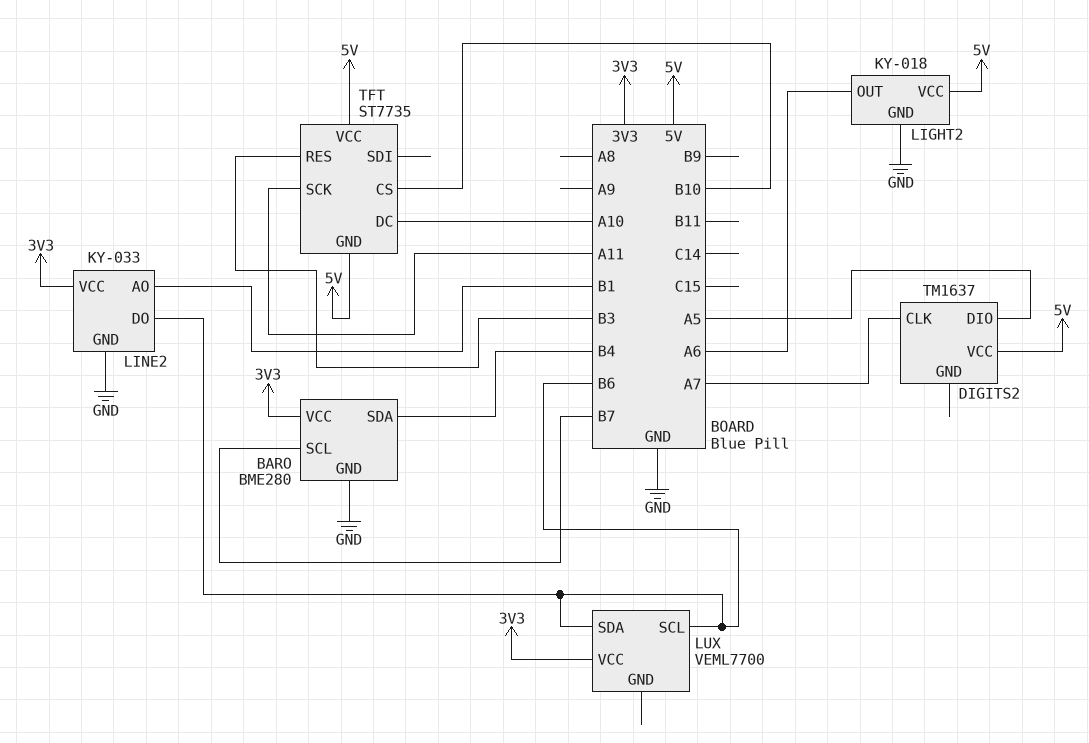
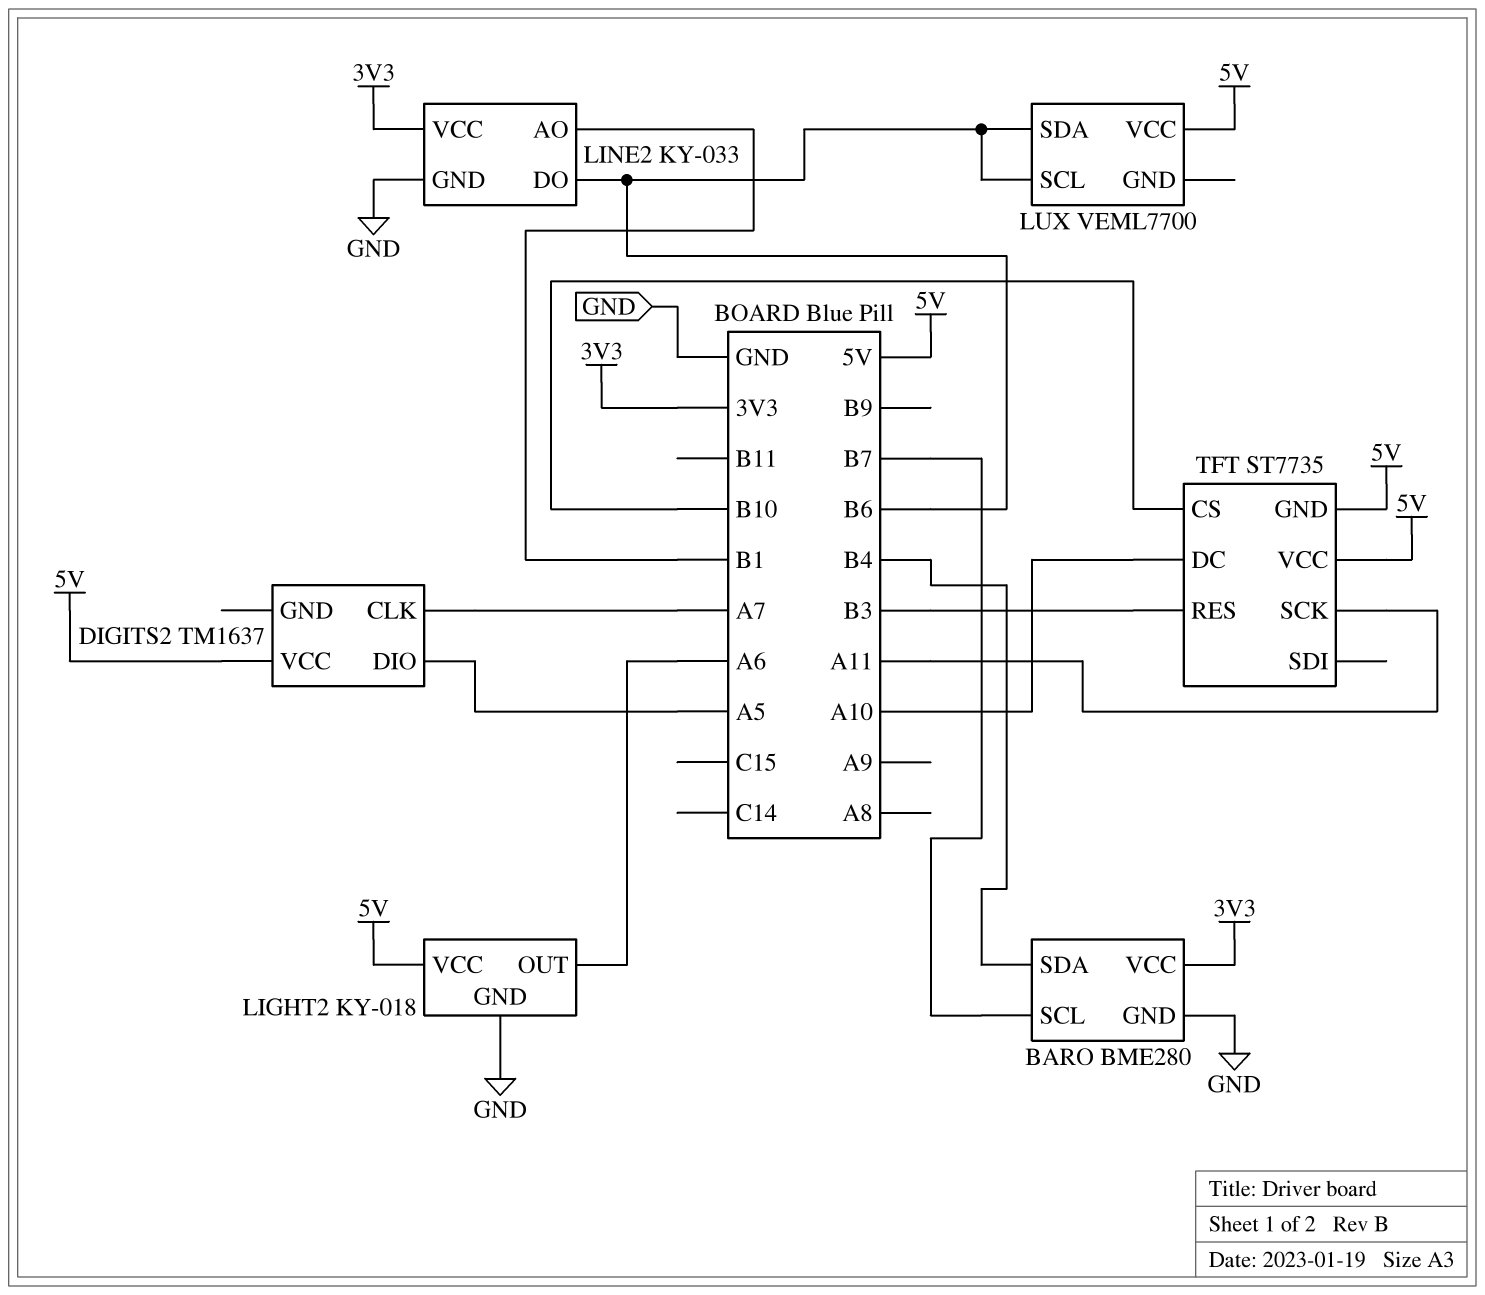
LUX pin VCC: 3V3 -> 5V

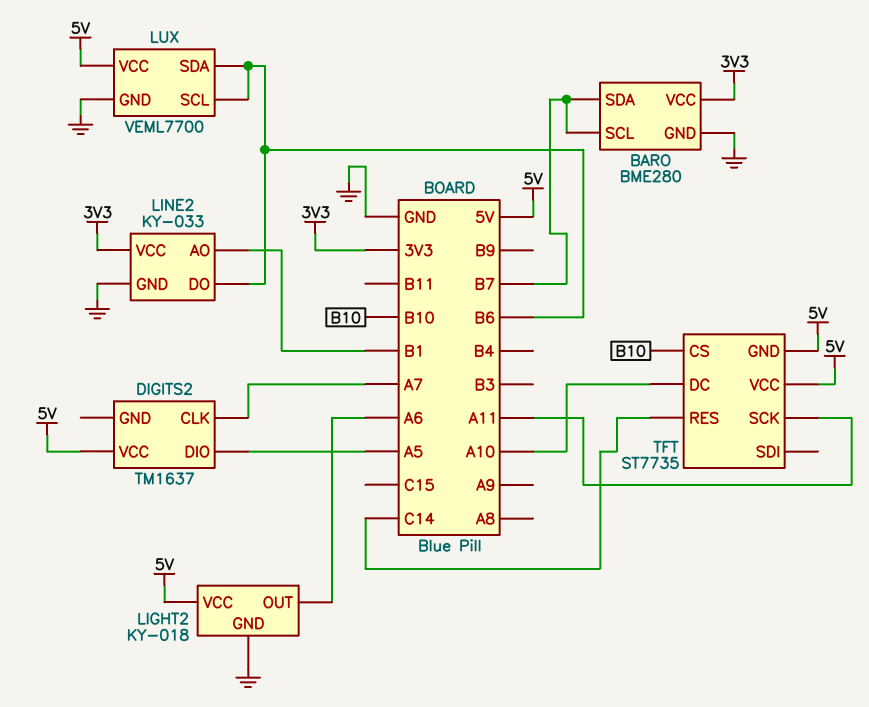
BARO pin SDA: B4 -> B7
LUX pin GND: none -> GND
TFT pin RES: B3 -> C14

